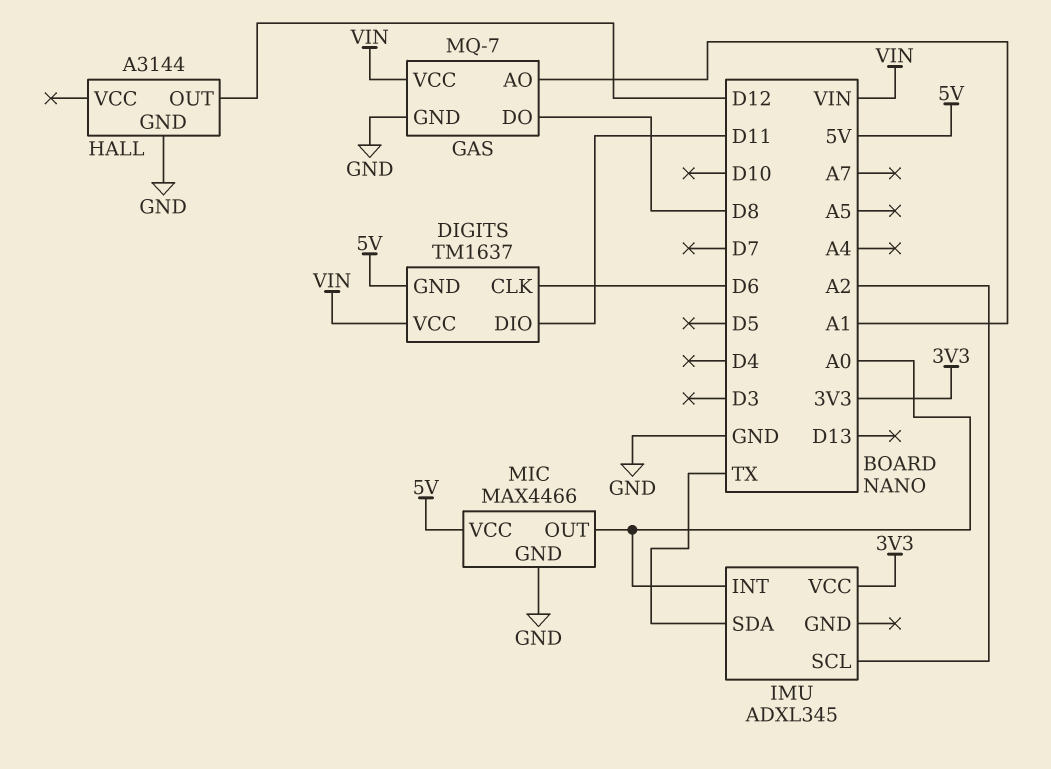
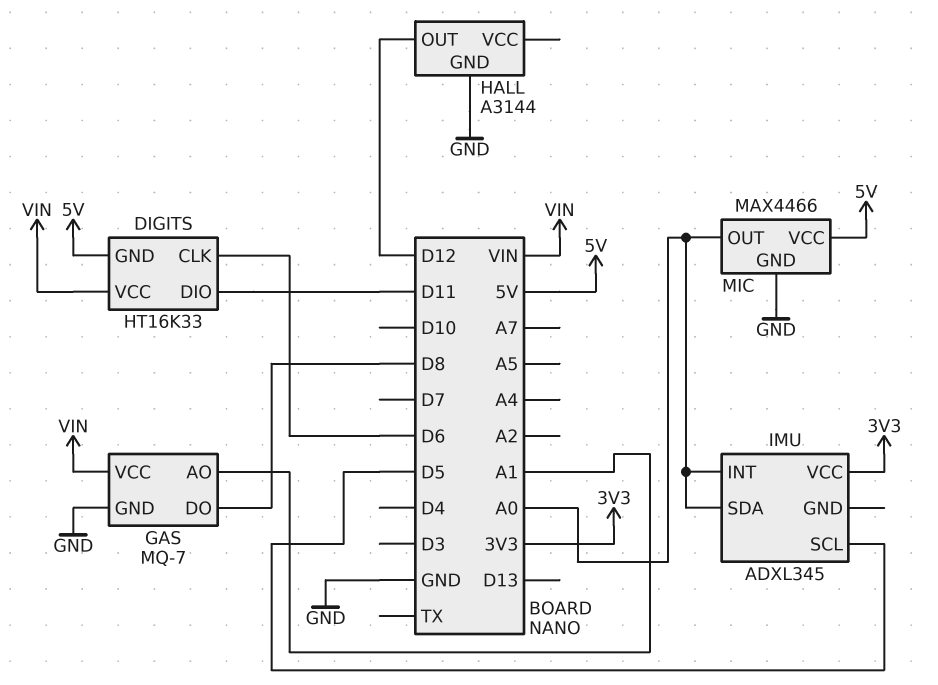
DIGITS: TM1637 -> HT16K33
IMU pin SCL: A2 -> D5
IMU pin SDA: TX -> A0

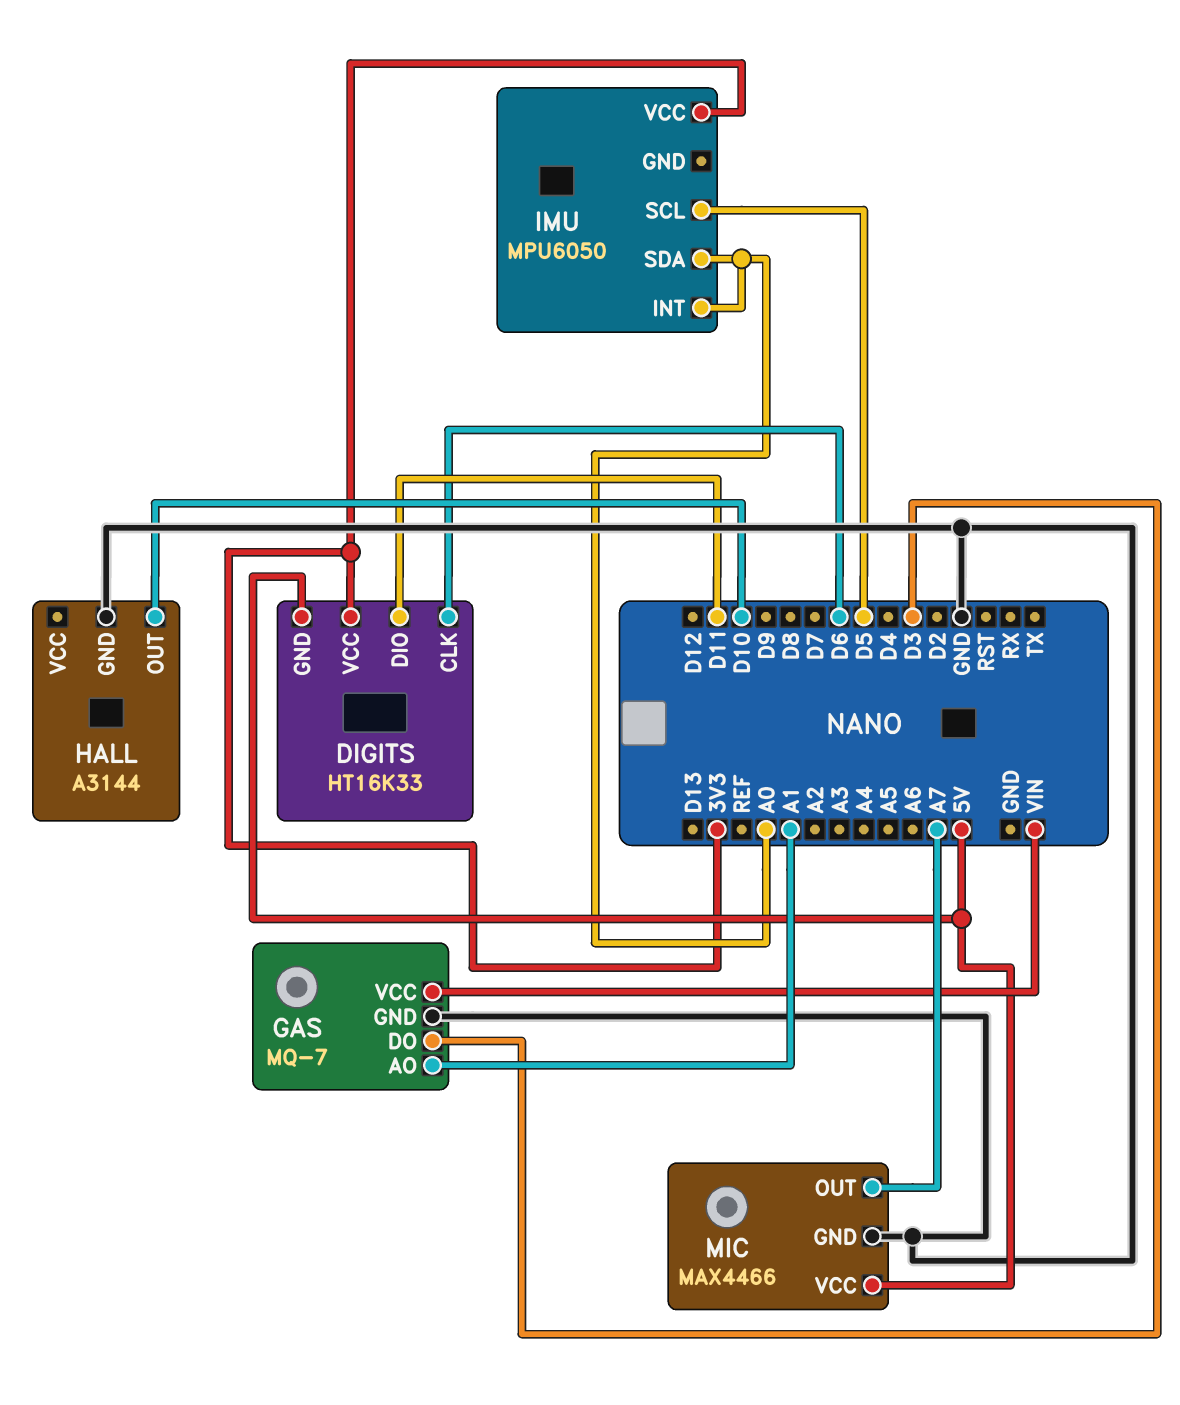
DIGITS pin VCC: VIN -> 3V3
GAS pin DO: D8 -> D3
HALL pin OUT: D12 -> D10
IMU: ADXL345 -> MPU6050
MIC pin OUT: A0 -> A7

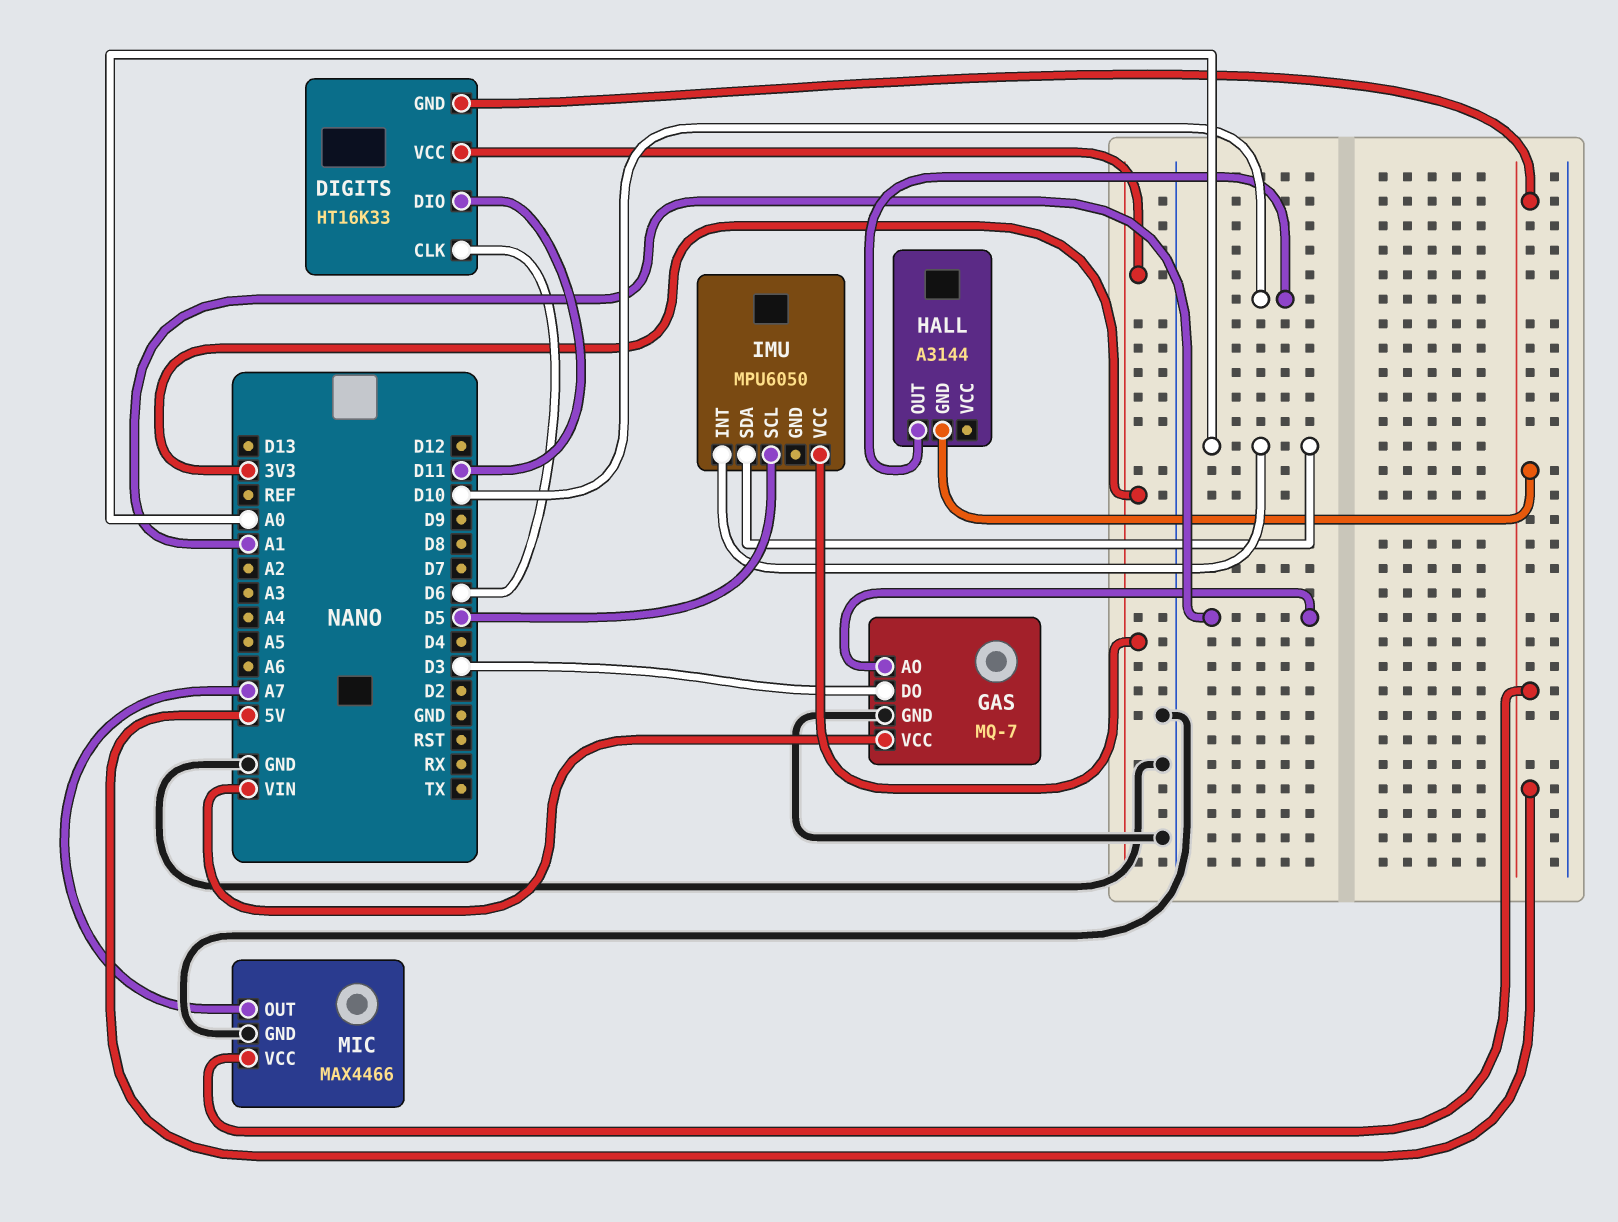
HALL pin GND: GND -> 5V

